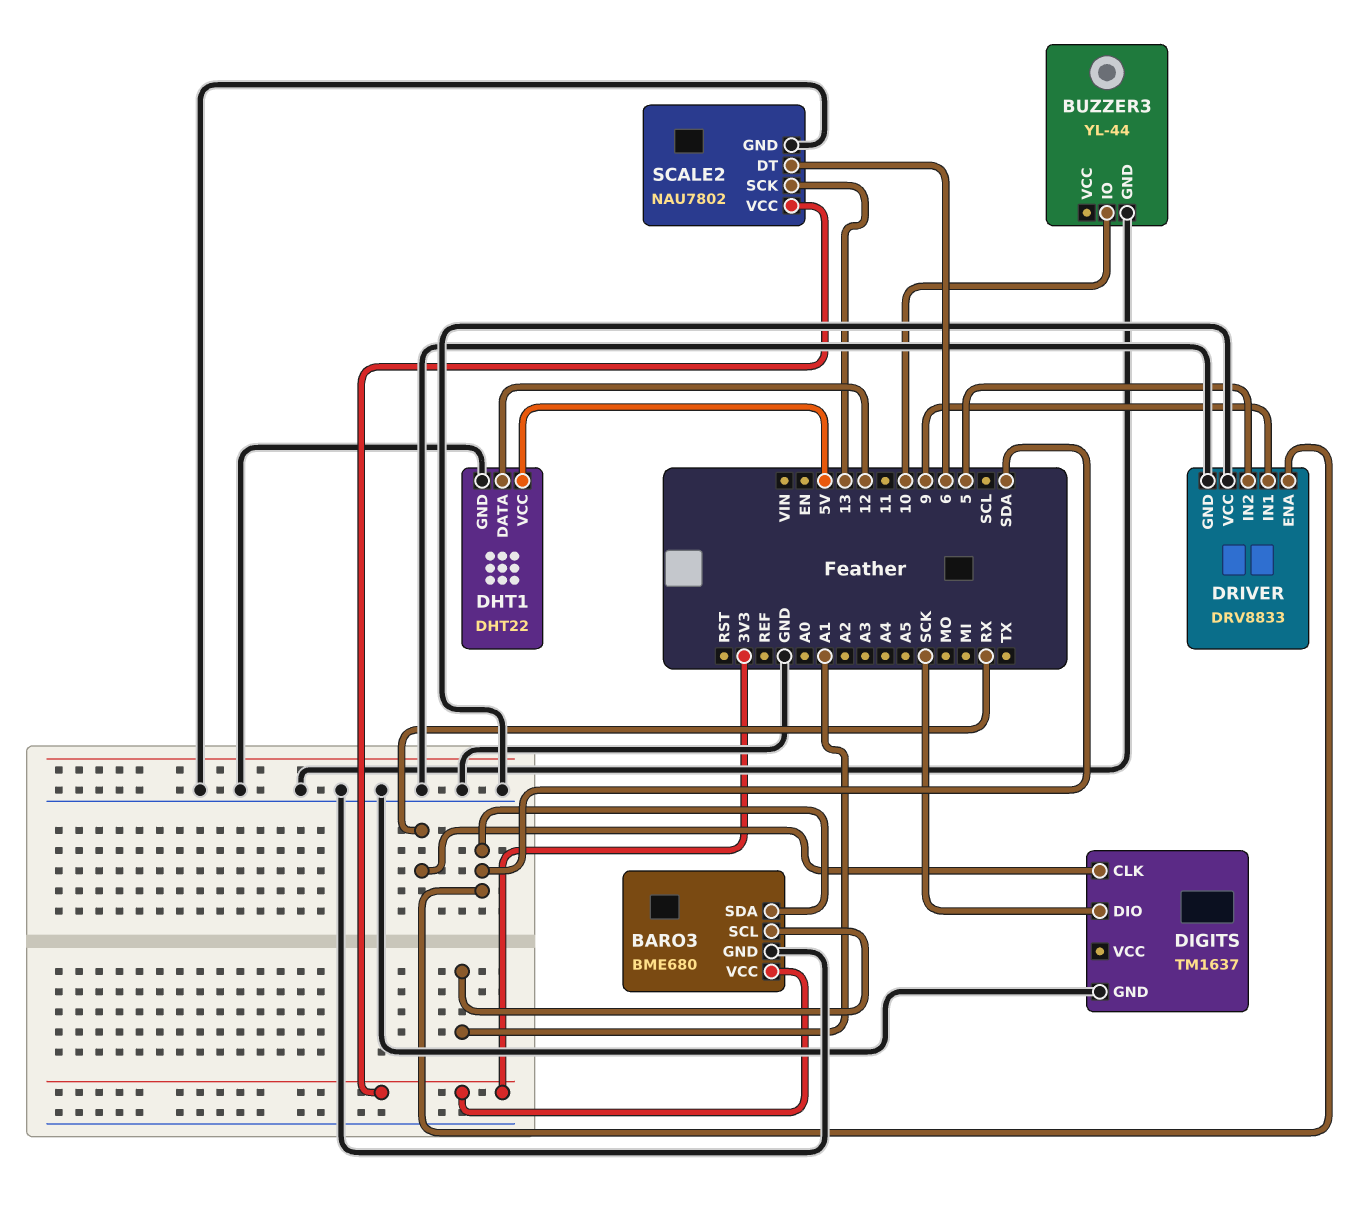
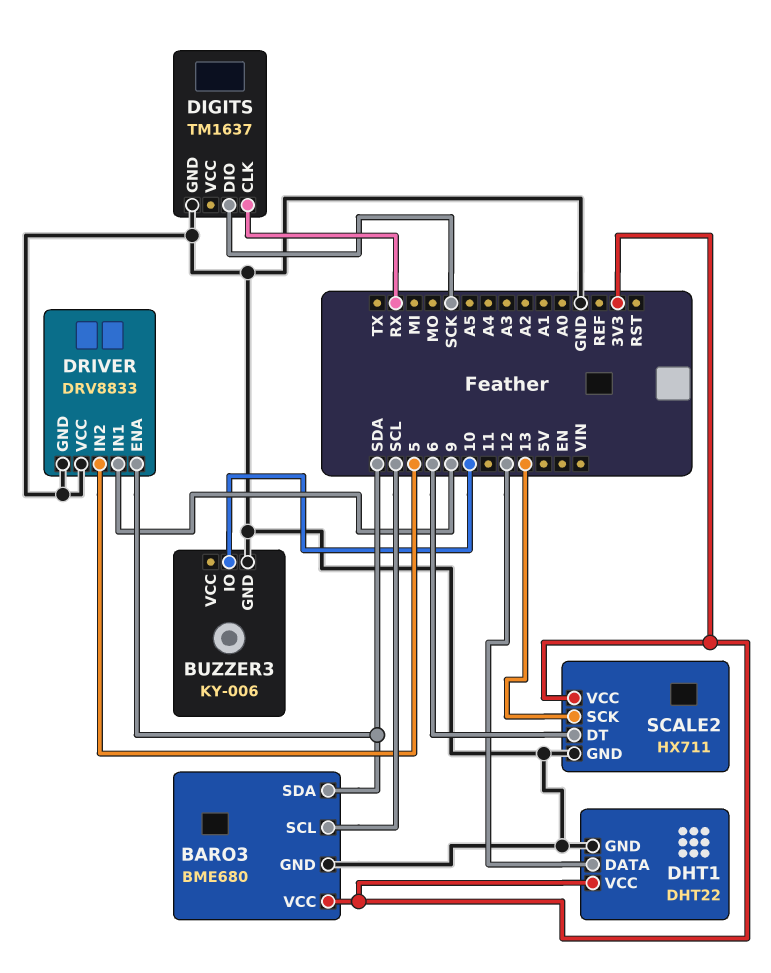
BARO3 pin SCL: A1 -> SCL
BUZZER3: YL-44 -> KY-006
DHT1 pin VCC: 5V -> 3V3
SCALE2: NAU7802 -> HX711

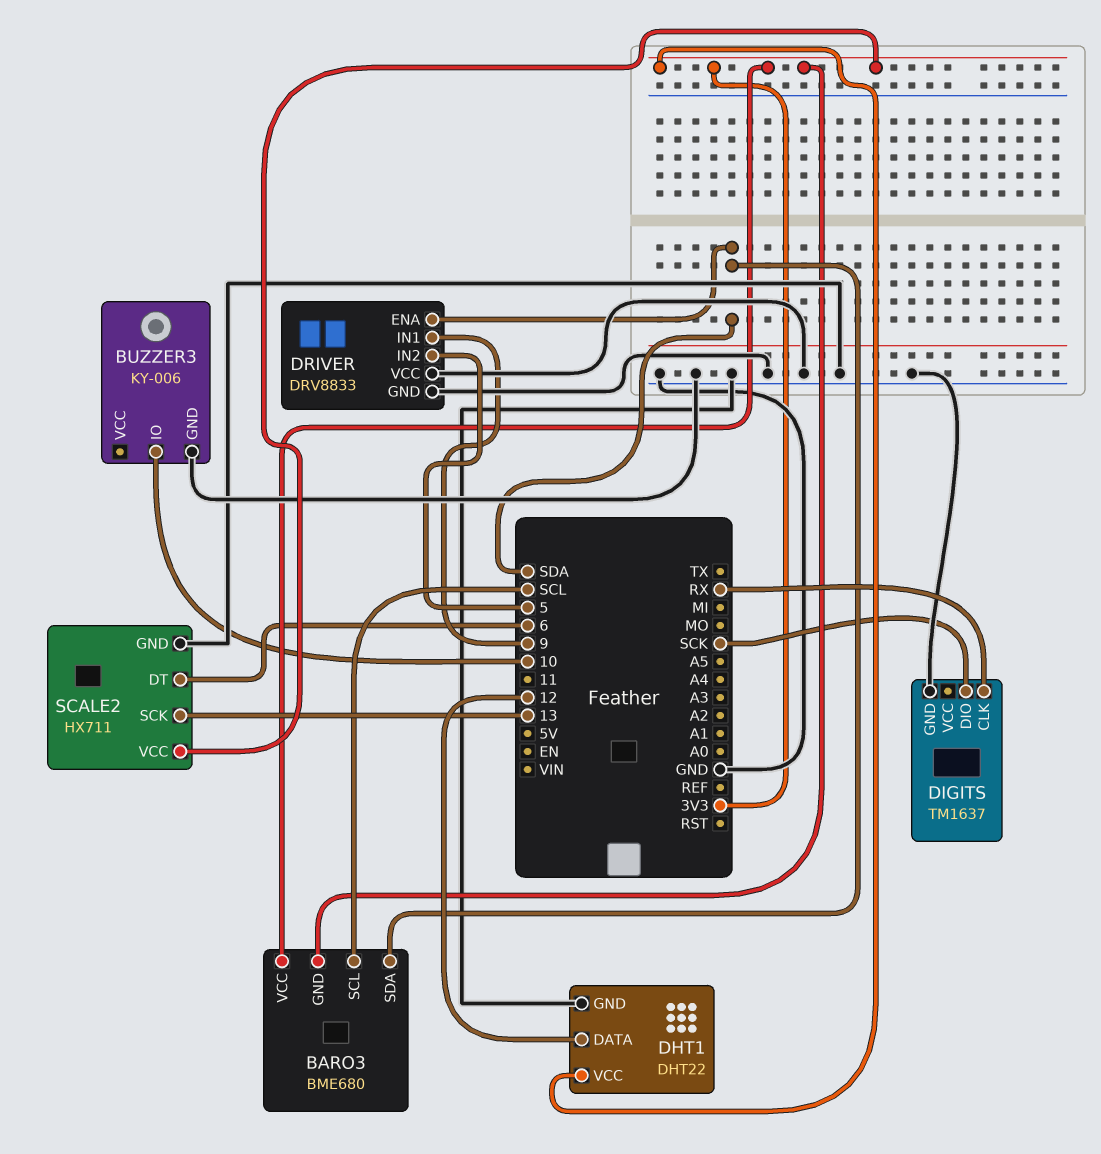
BARO3 pin GND: GND -> 3V3

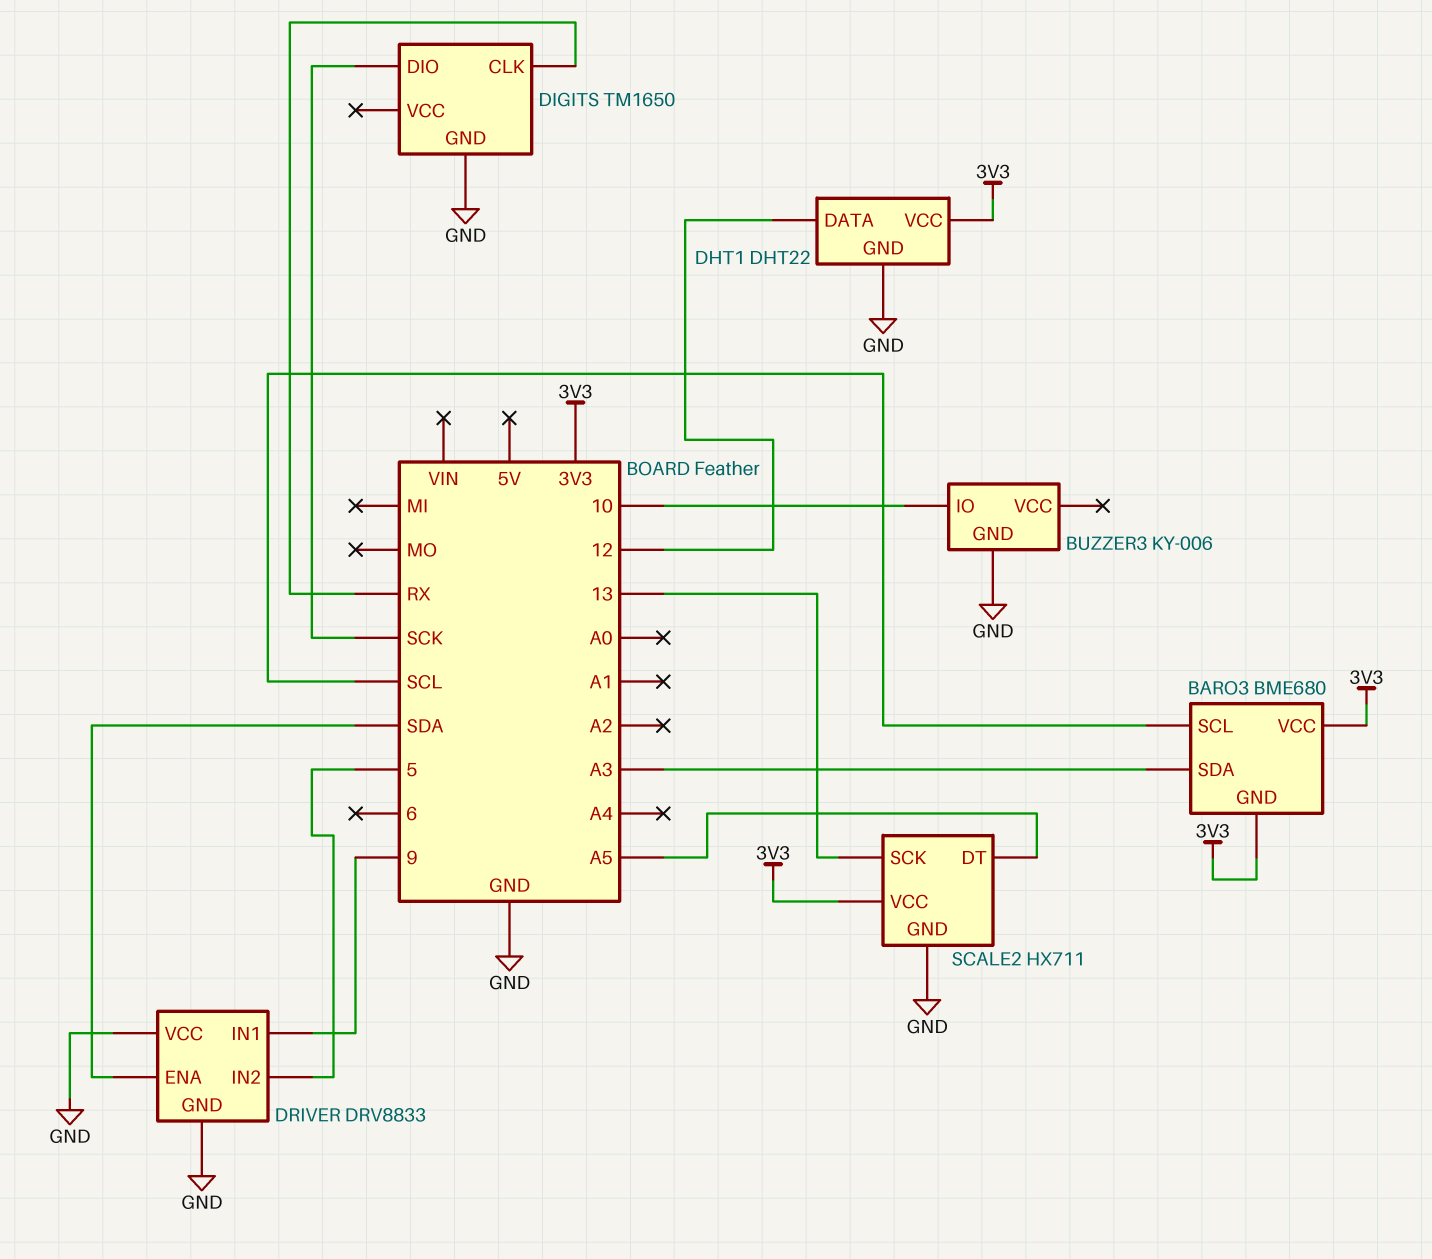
BARO3 pin SDA: SDA -> A3
DIGITS: TM1637 -> TM1650
SCALE2 pin DT: 6 -> A5

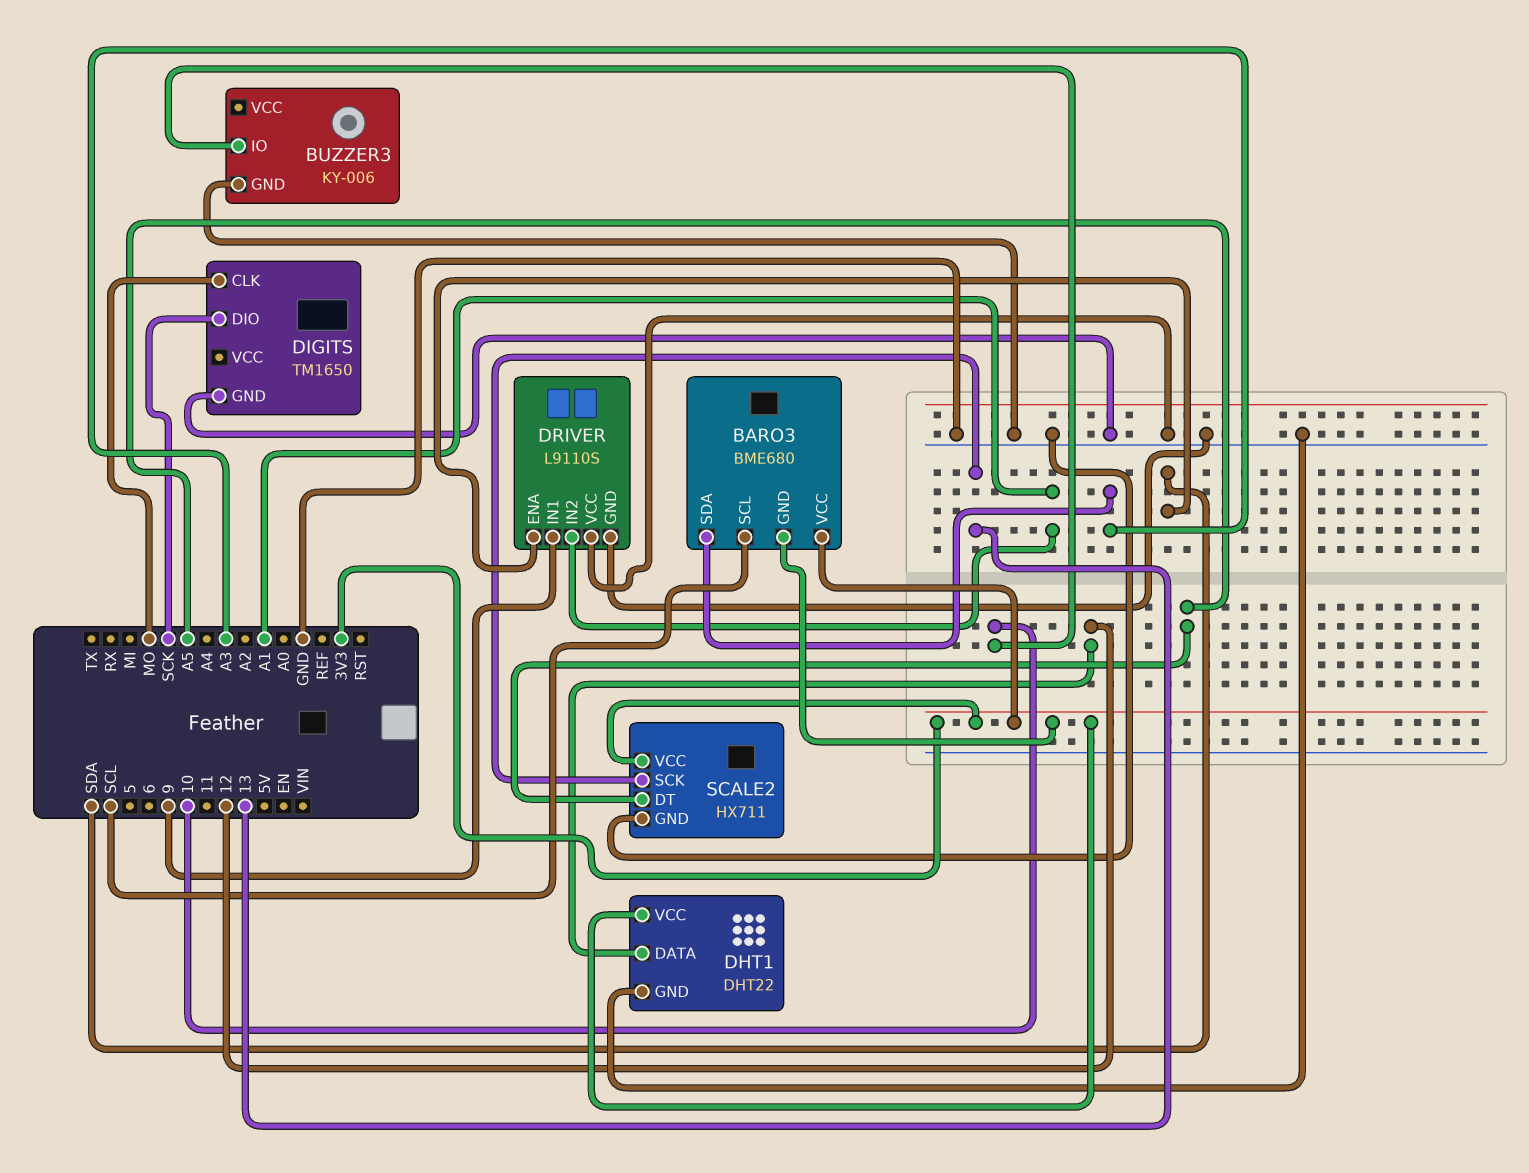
DIGITS pin CLK: RX -> MO
DRIVER: DRV8833 -> L9110S
DRIVER pin IN2: 5 -> A1

